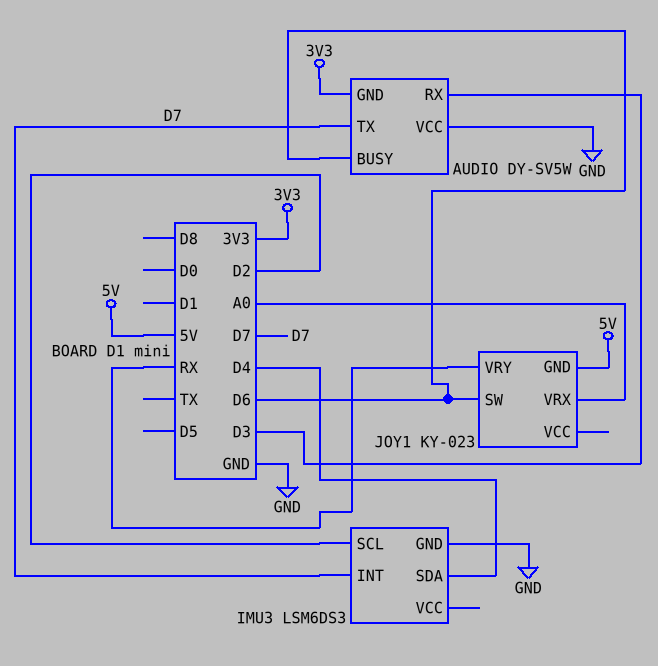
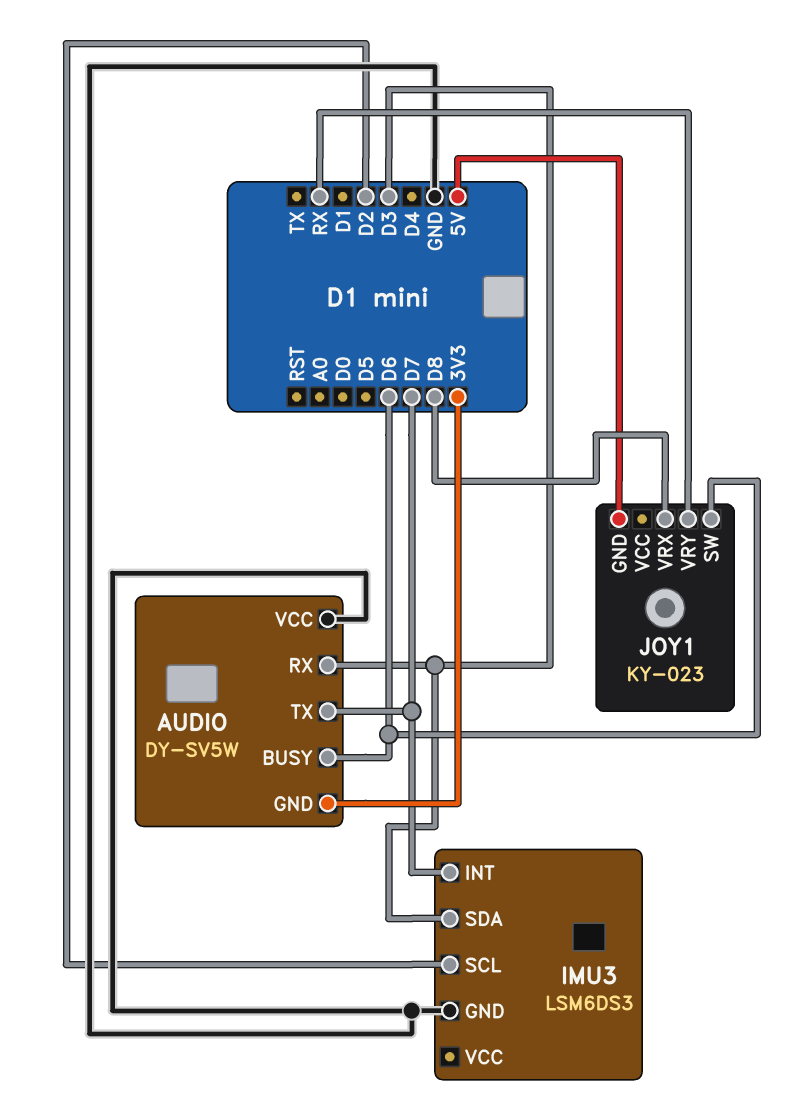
IMU3 pin SDA: D4 -> D3
JOY1 pin VRX: A0 -> D8

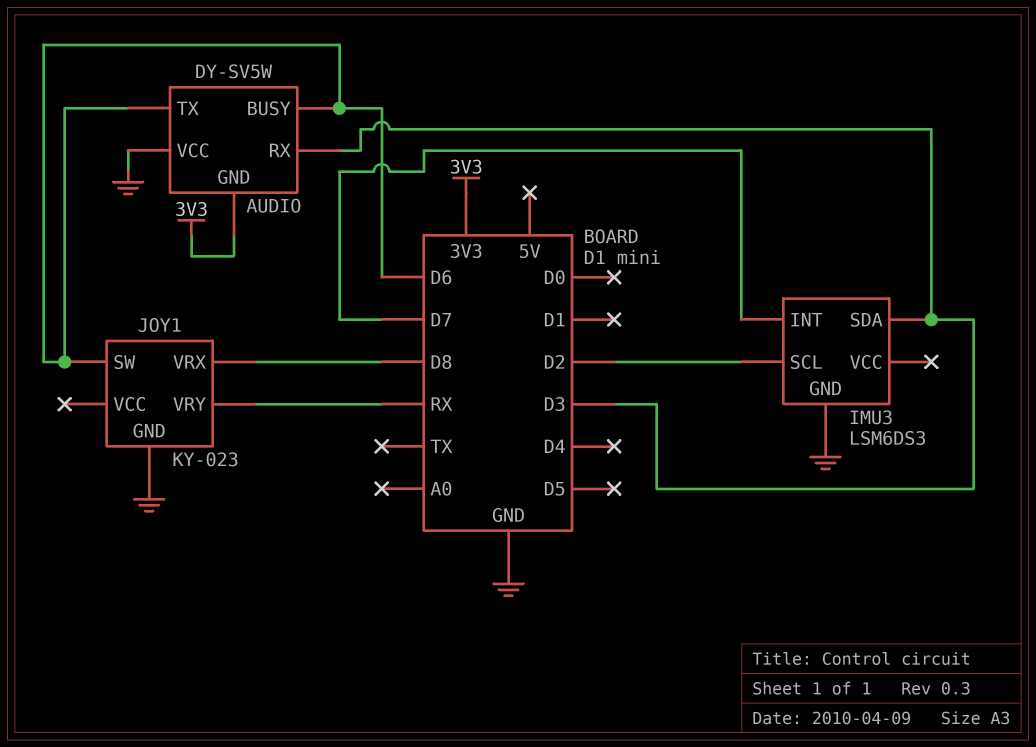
AUDIO pin TX: D7 -> D6
JOY1 pin GND: 5V -> GND

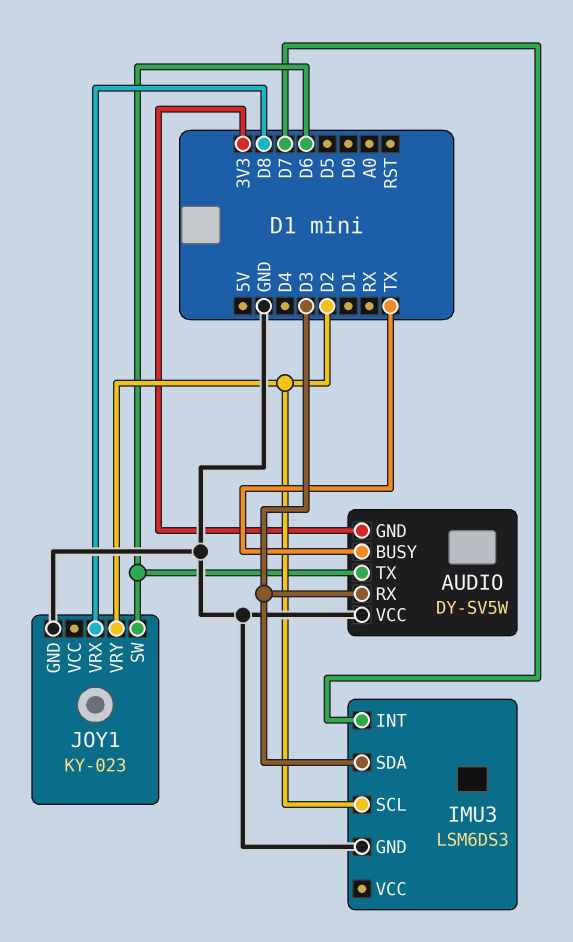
AUDIO pin BUSY: D6 -> TX
JOY1 pin VRY: RX -> D2

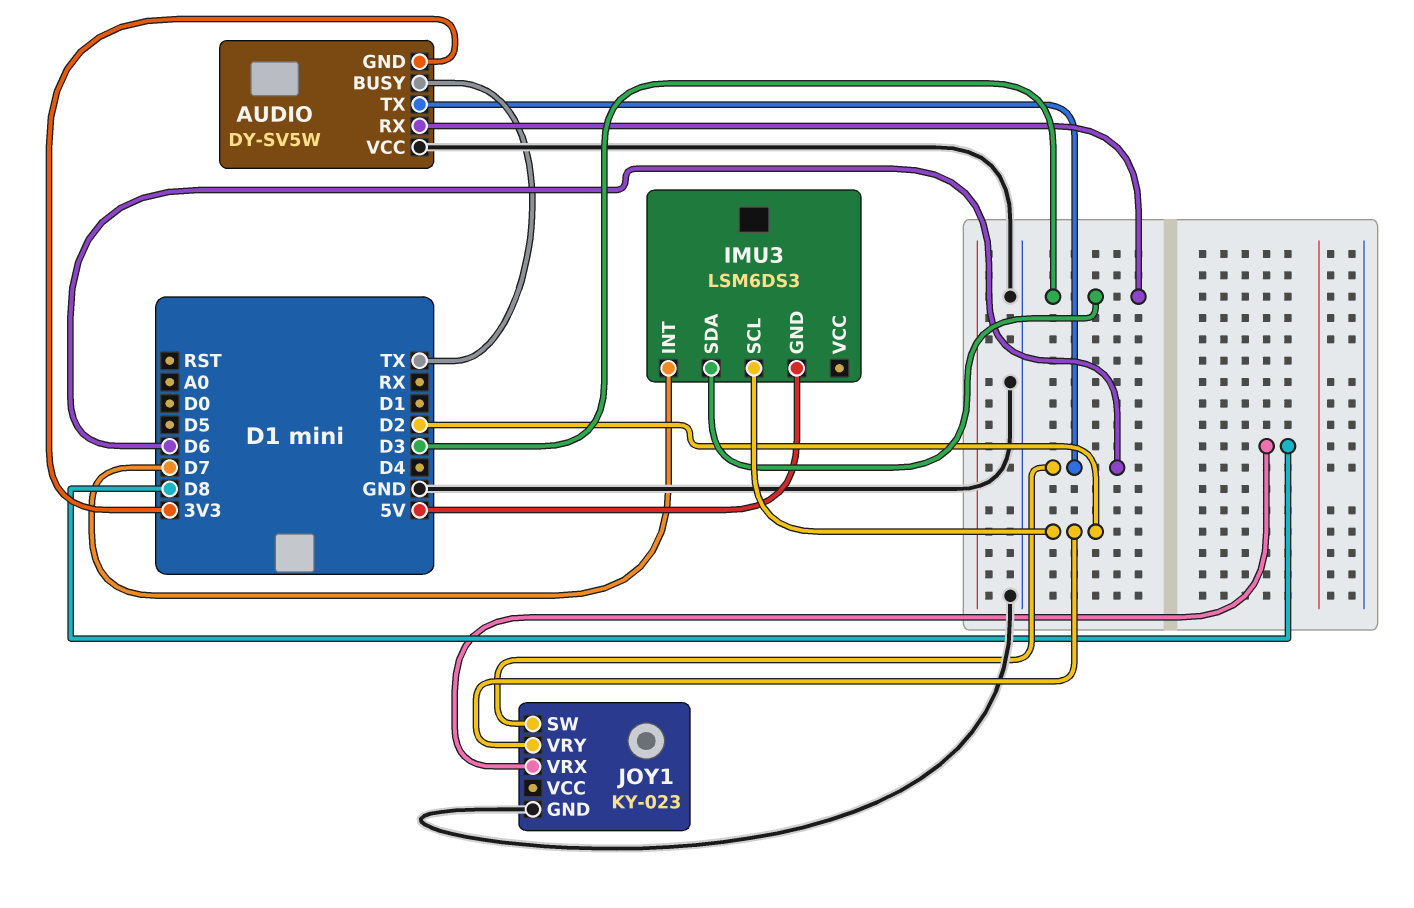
IMU3 pin GND: GND -> 5V

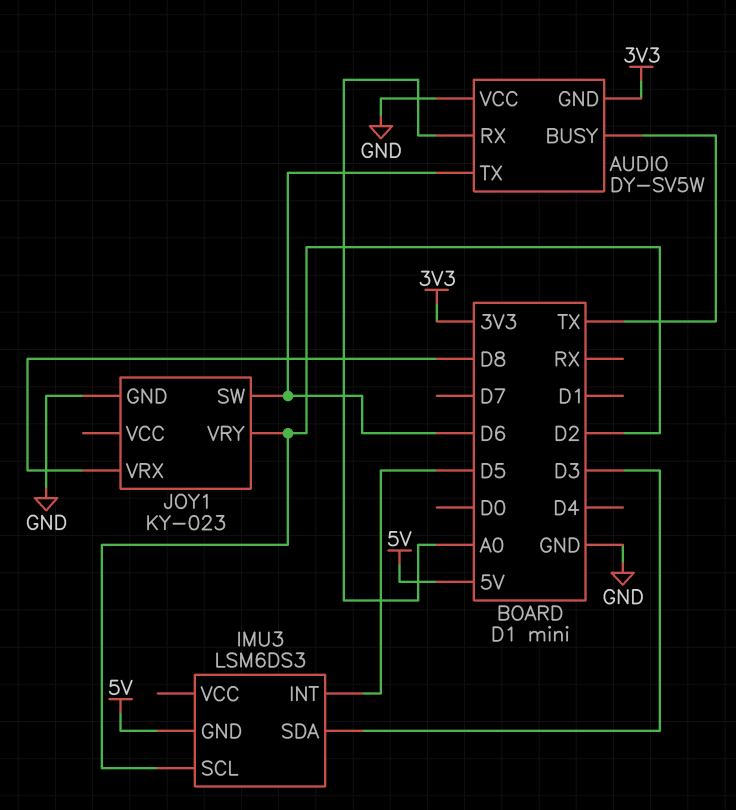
AUDIO pin RX: D3 -> A0
IMU3 pin INT: D7 -> D5

